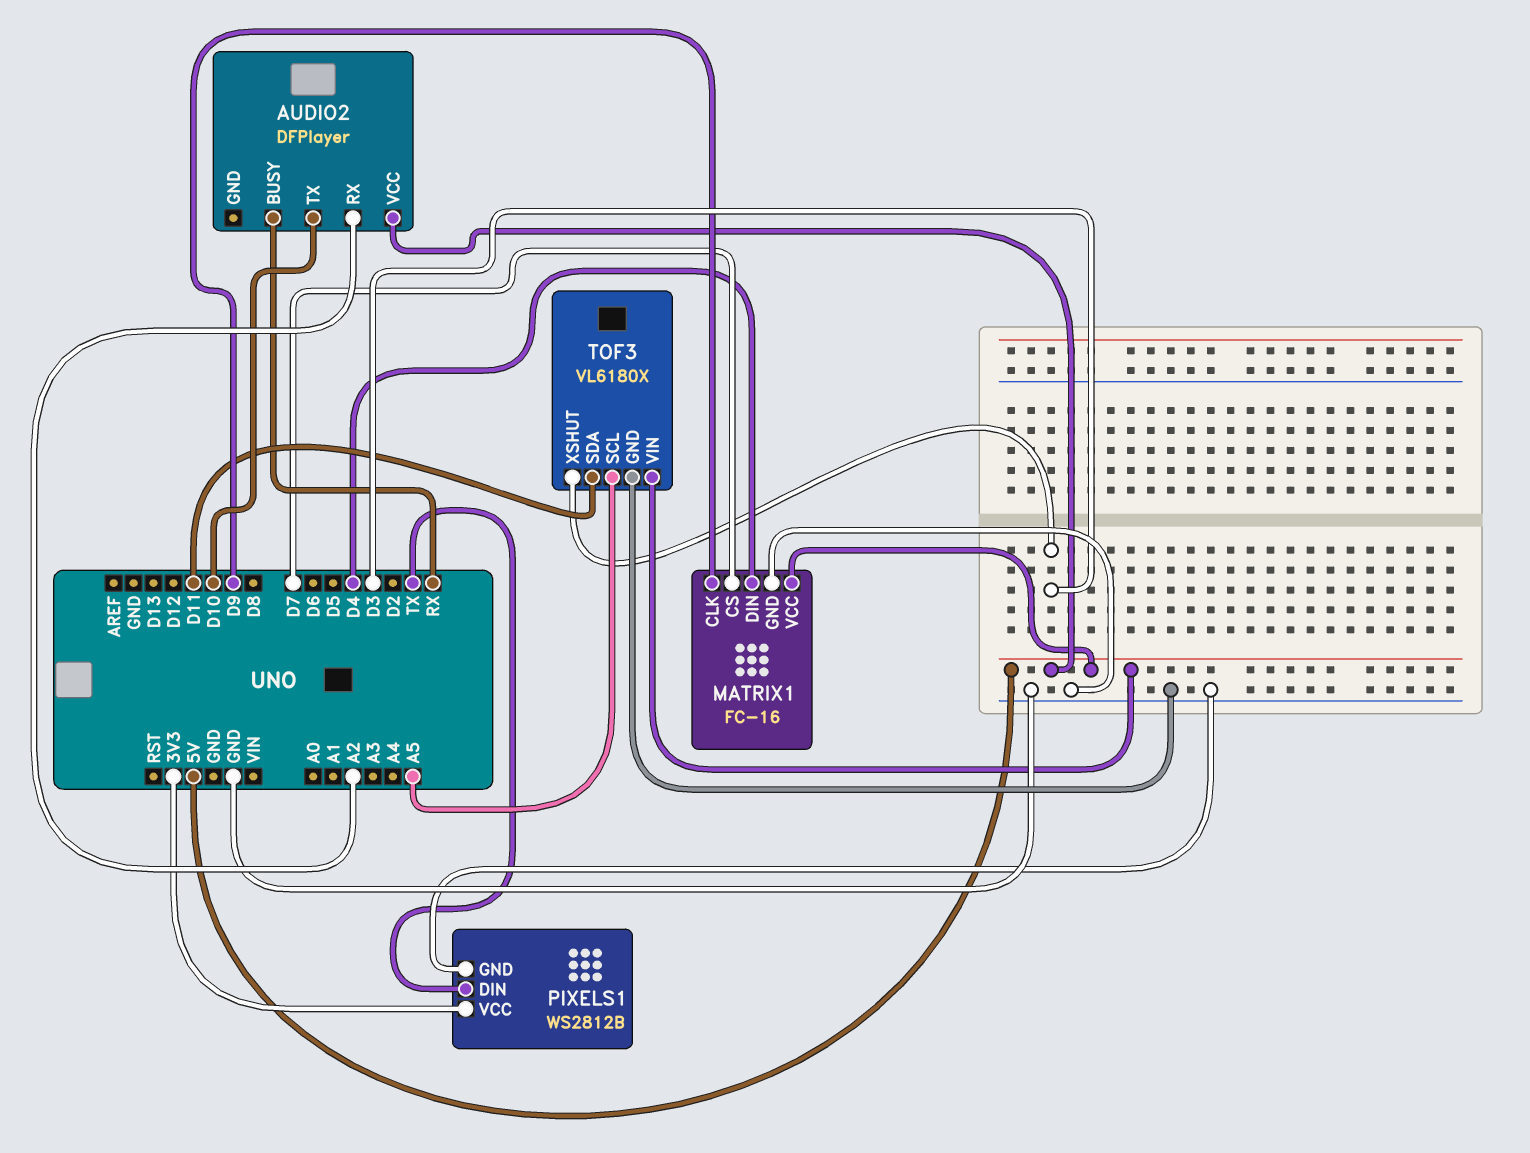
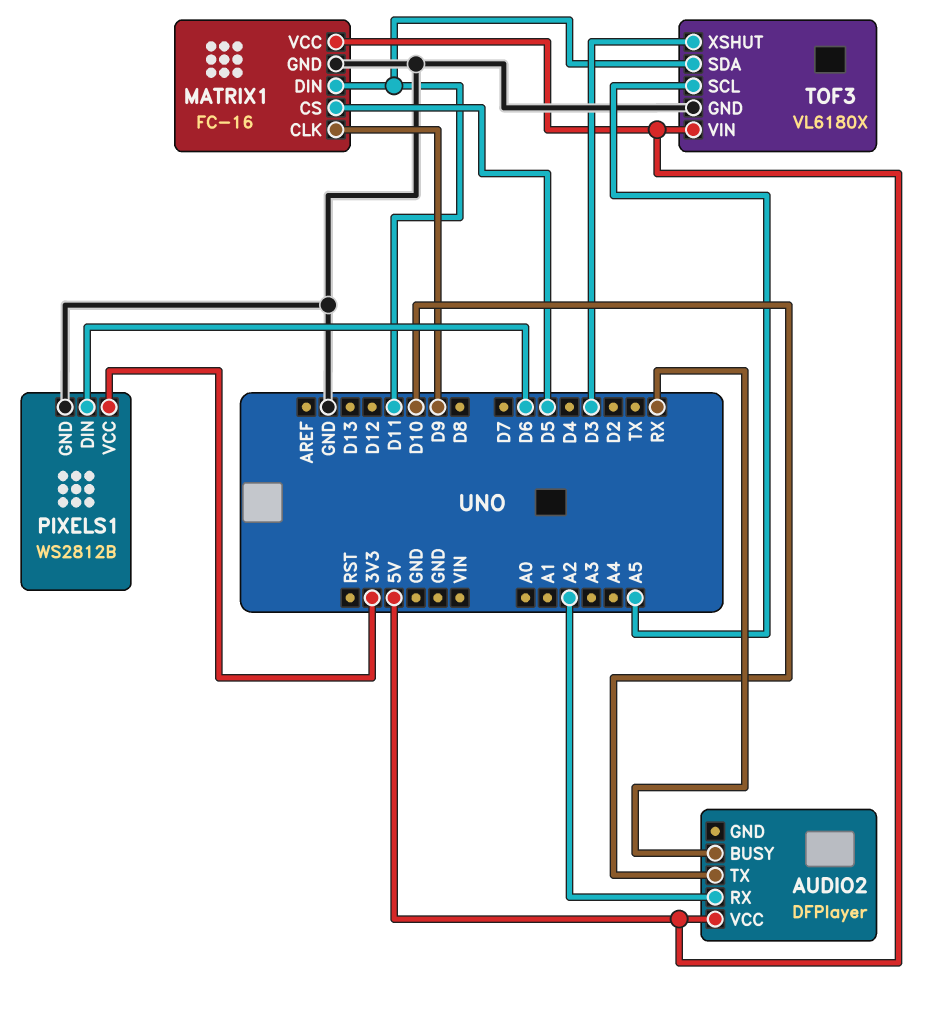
MATRIX1 pin CS: D7 -> D5
MATRIX1 pin DIN: D4 -> D11
PIXELS1 pin DIN: TX -> D6

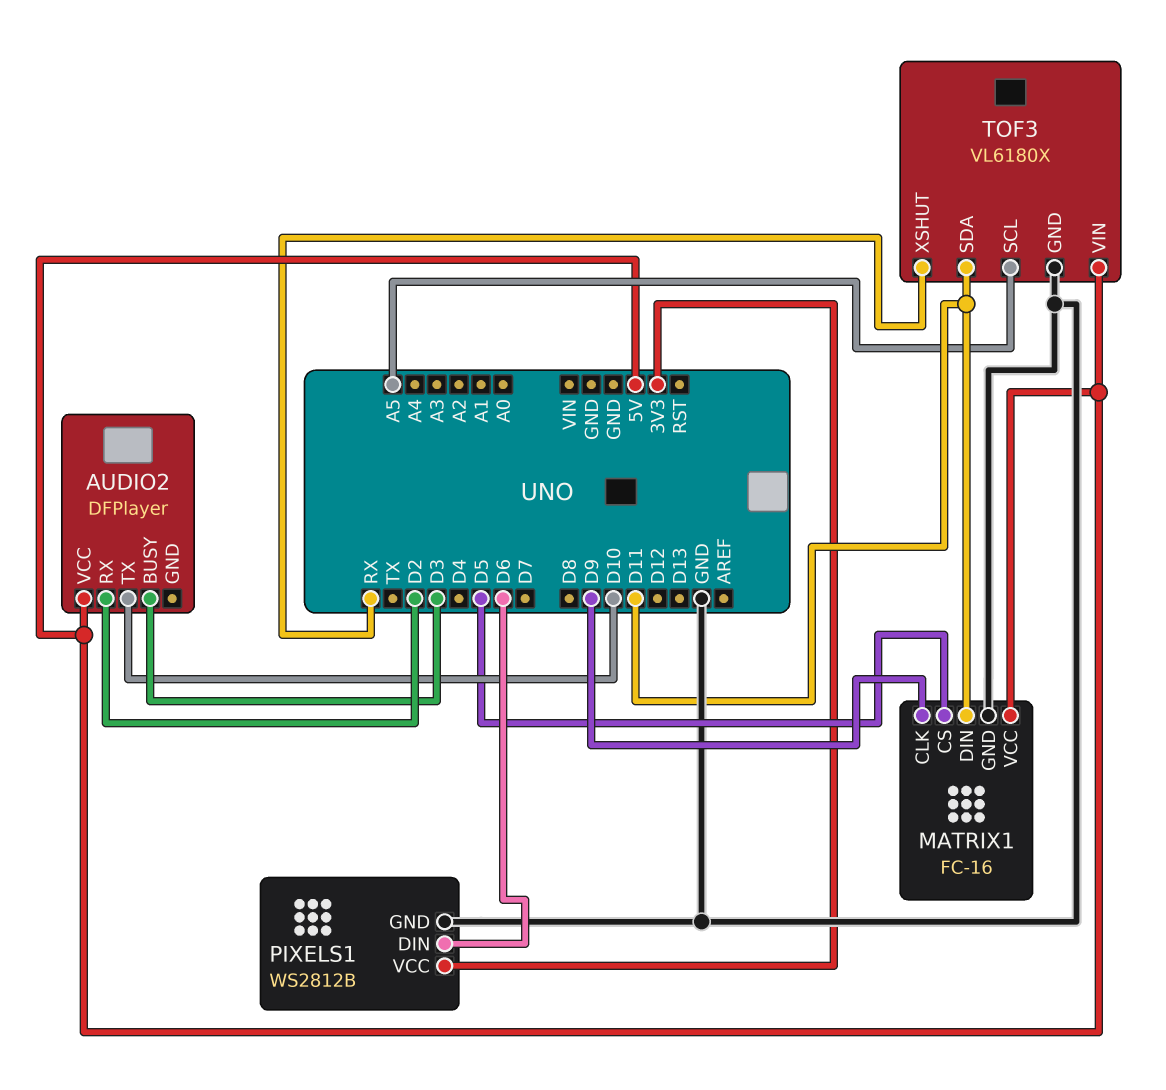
AUDIO2 pin BUSY: RX -> D3
AUDIO2 pin RX: A2 -> D2
TOF3 pin XSHUT: D3 -> RX

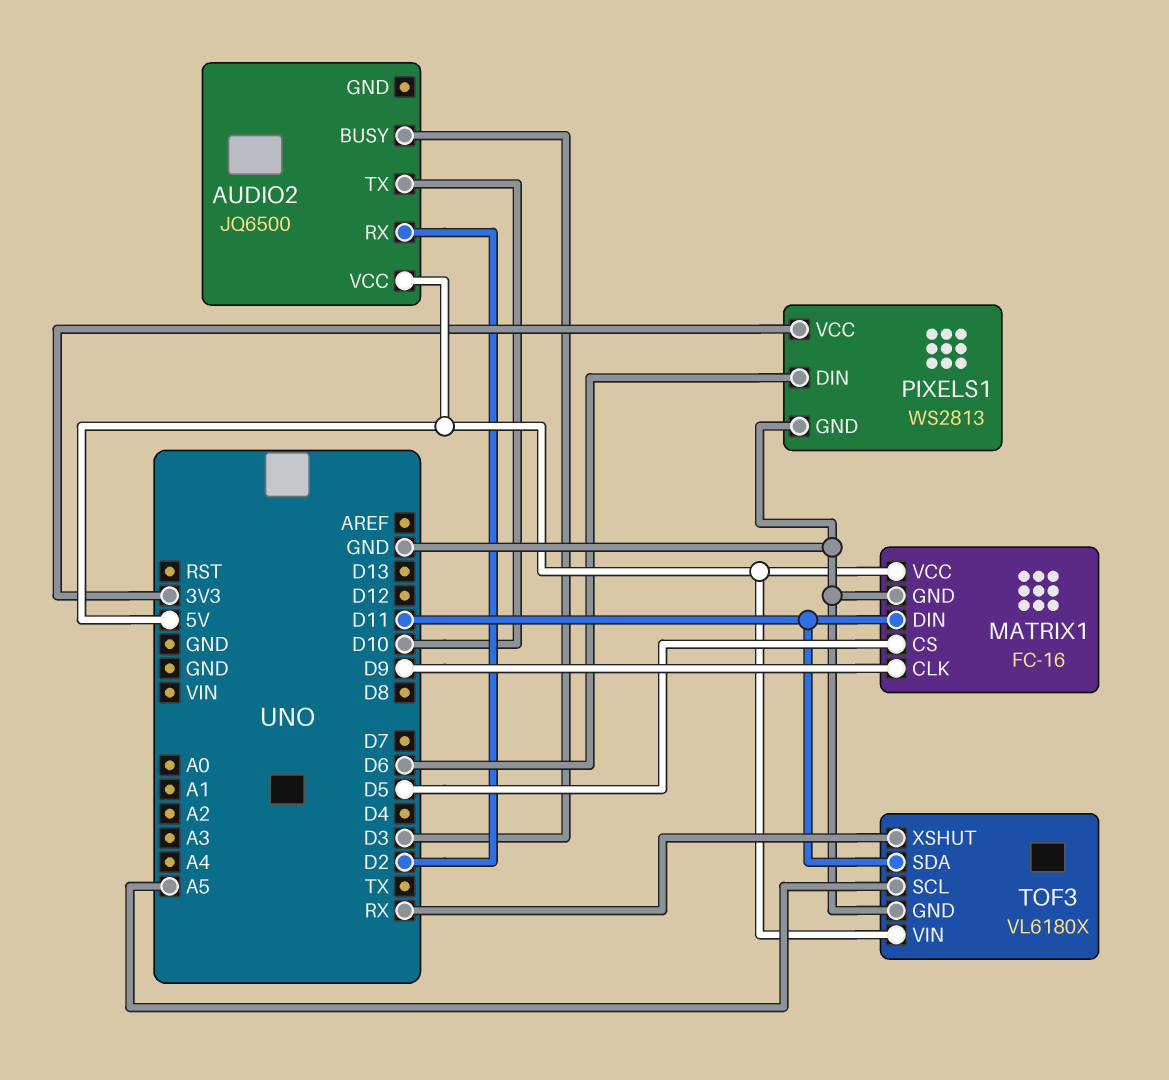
AUDIO2: DFPlayer -> JQ6500
PIXELS1: WS2812B -> WS2813

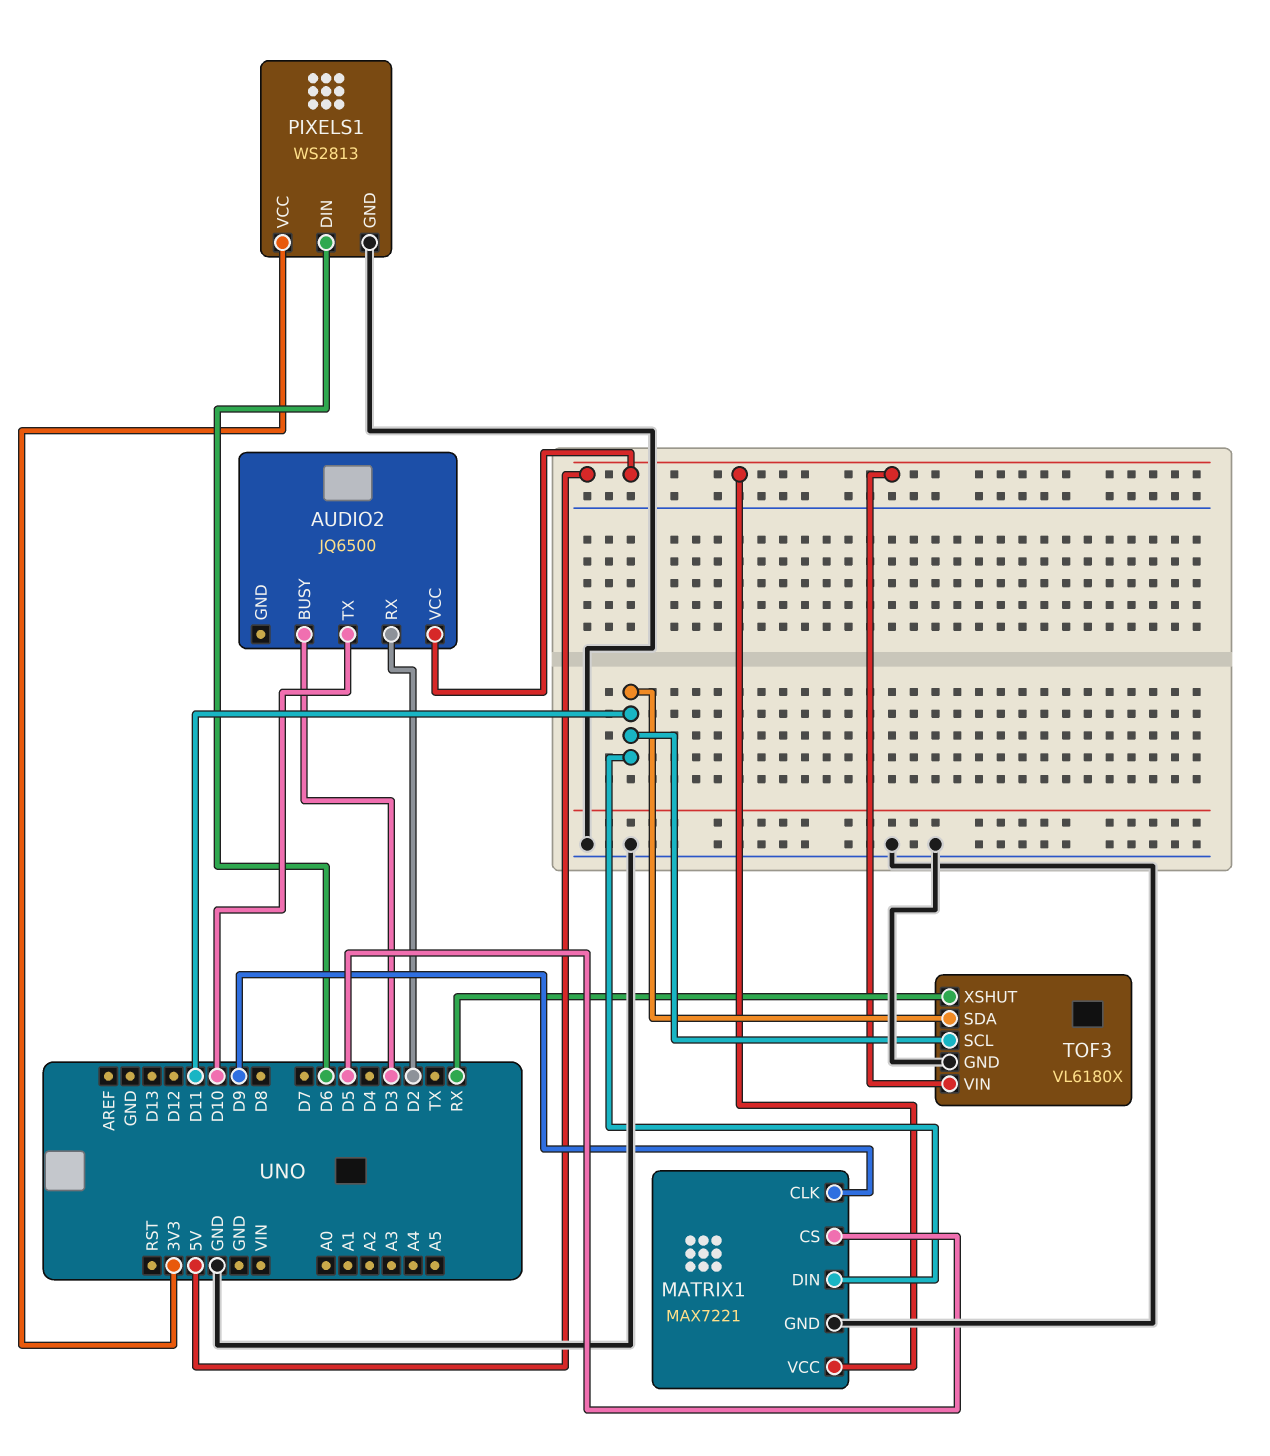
MATRIX1: FC-16 -> MAX7221
TOF3 pin SCL: A5 -> D11

